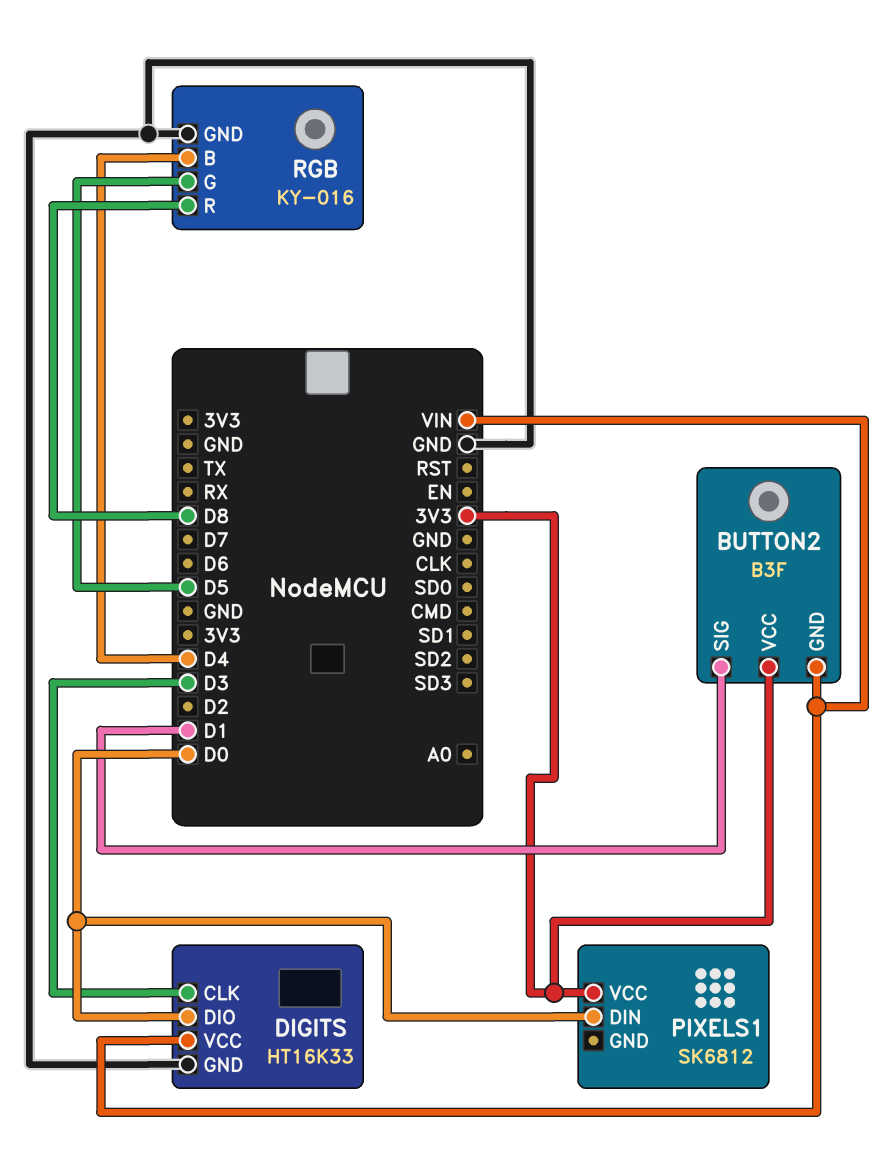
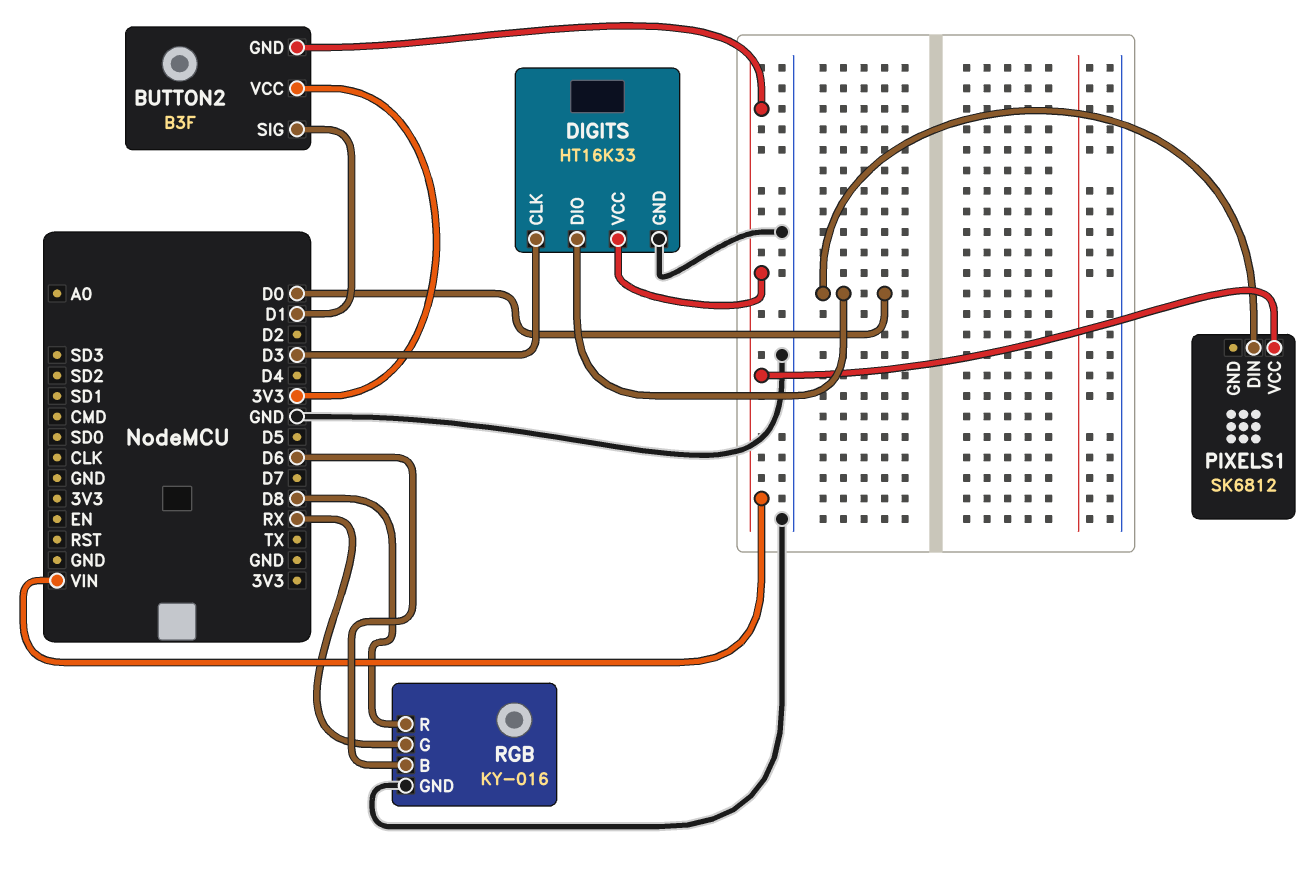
PIXELS1 pin VCC: 3V3 -> VIN
RGB pin B: D4 -> D6
RGB pin G: D5 -> RX

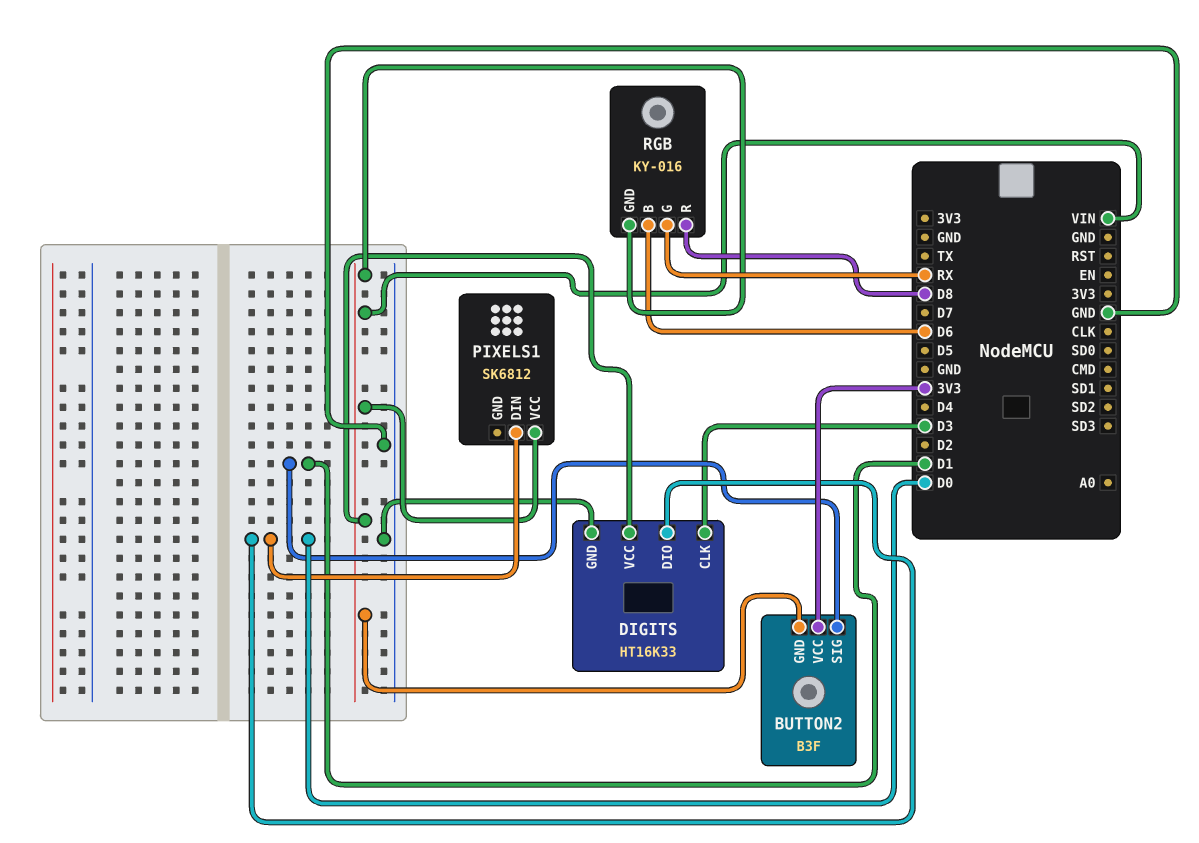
RGB pin GND: GND -> VIN

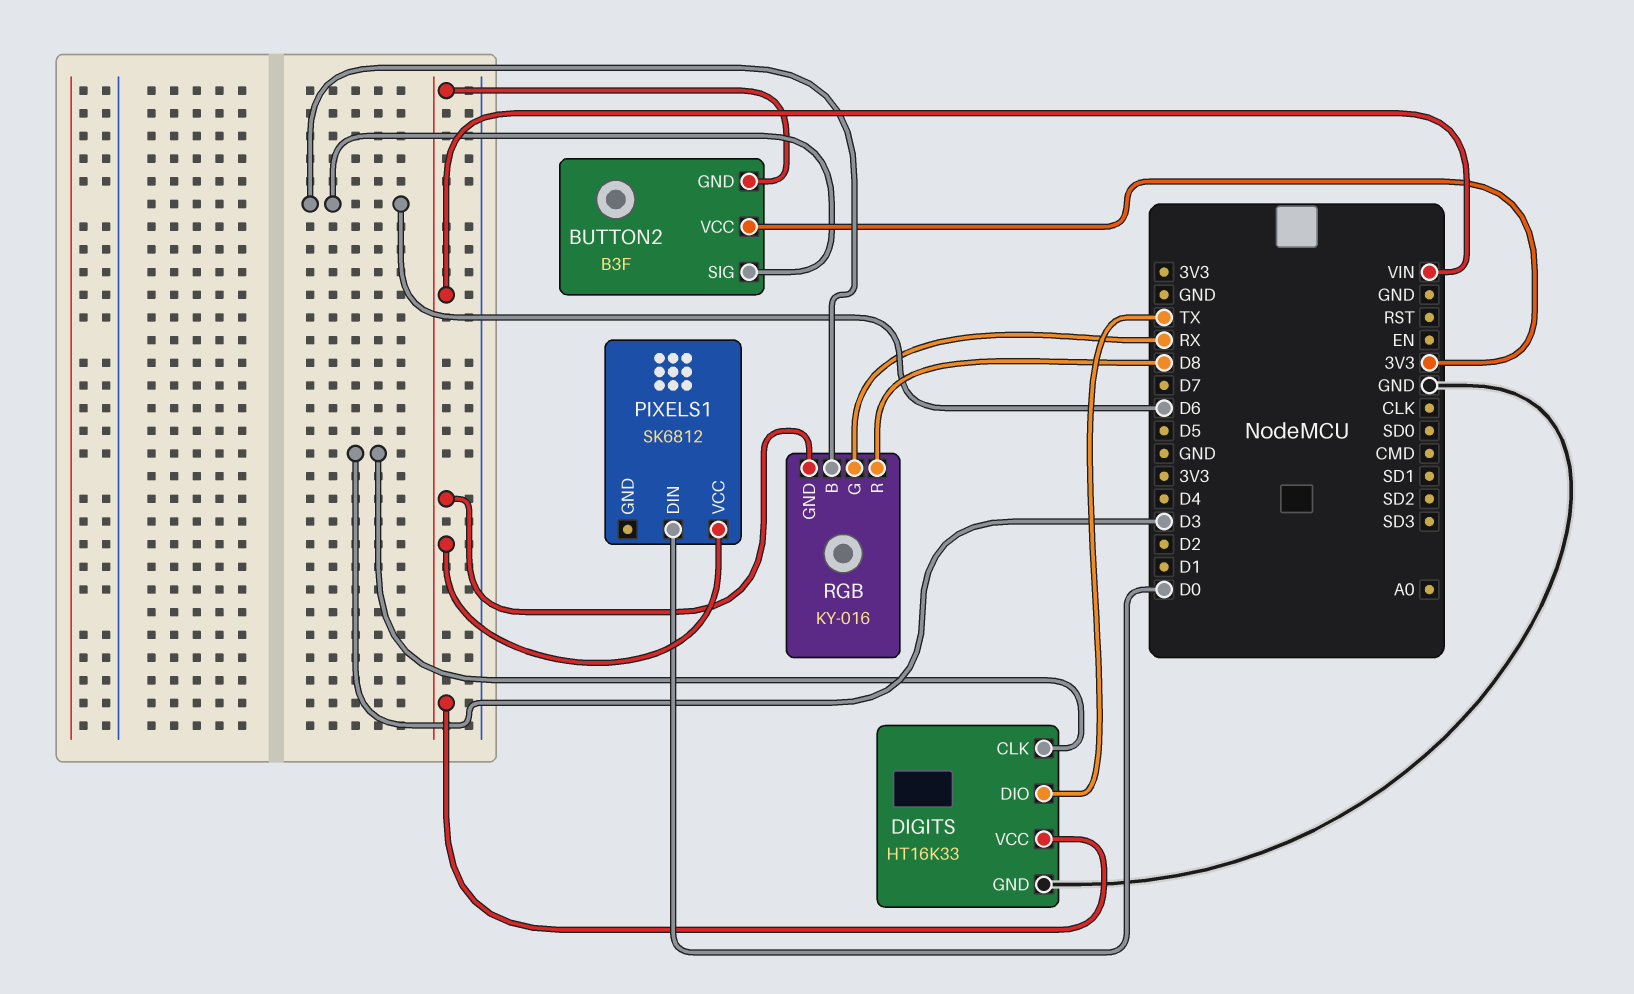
BUTTON2 pin SIG: D1 -> D6
DIGITS pin DIO: D0 -> TX

